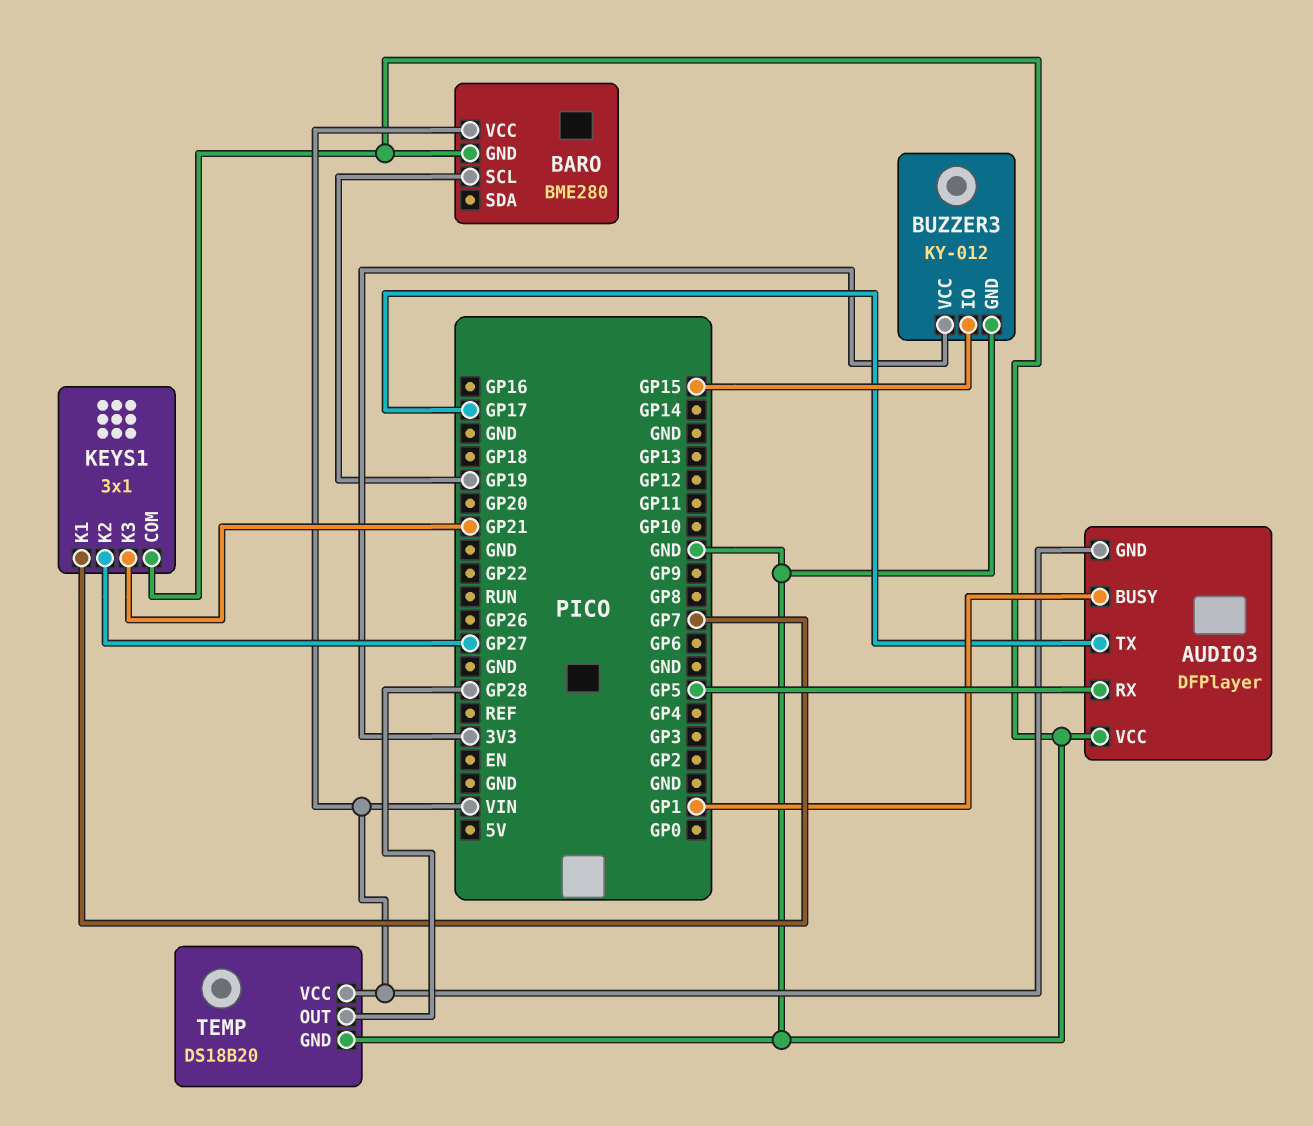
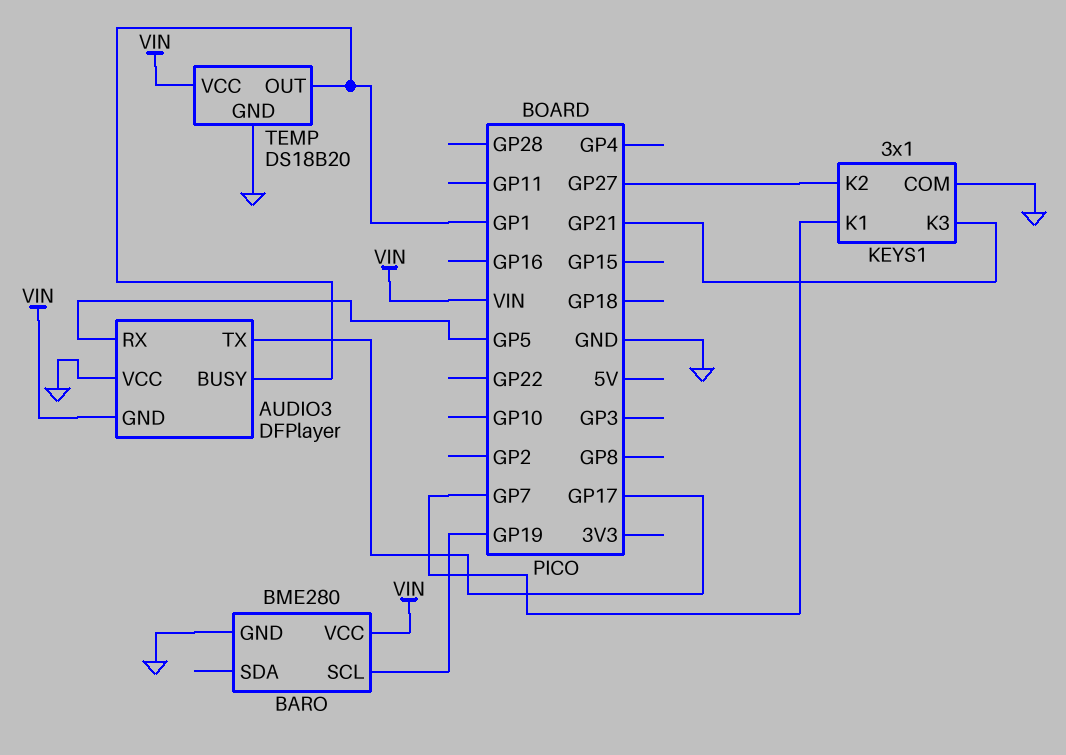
BUZZER3: KY-012 -> none
BUZZER3 pin GND: GND -> none
BUZZER3 pin IO: GP15 -> none
BUZZER3 pin VCC: 3V3 -> none
TEMP pin OUT: GP28 -> GP1

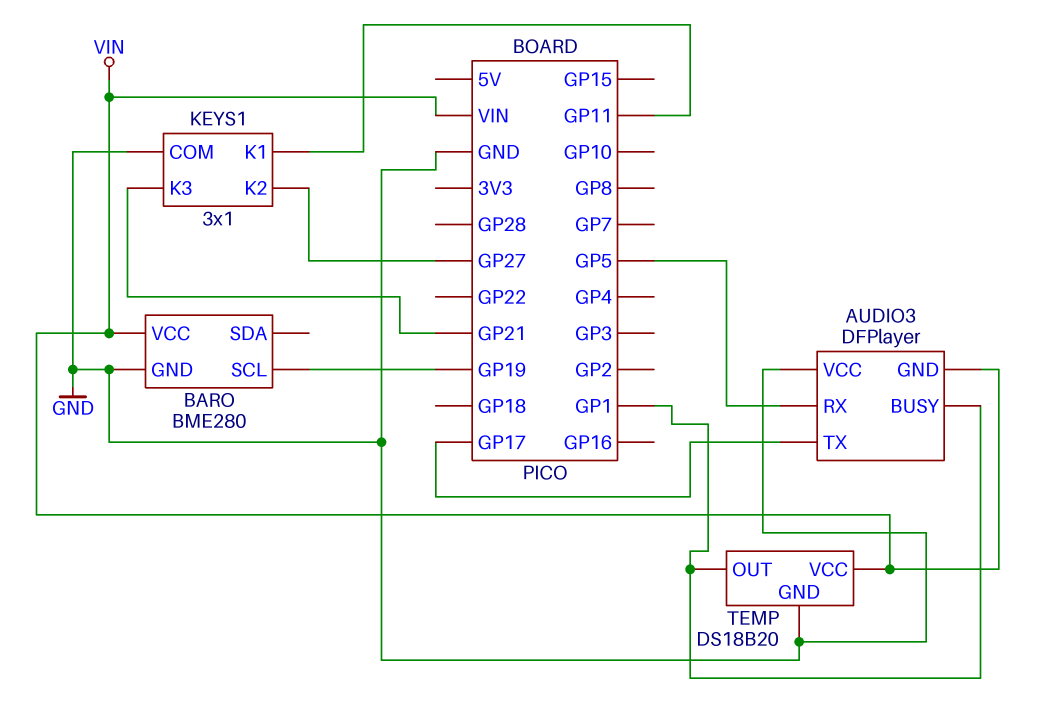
KEYS1 pin K1: GP7 -> GP11

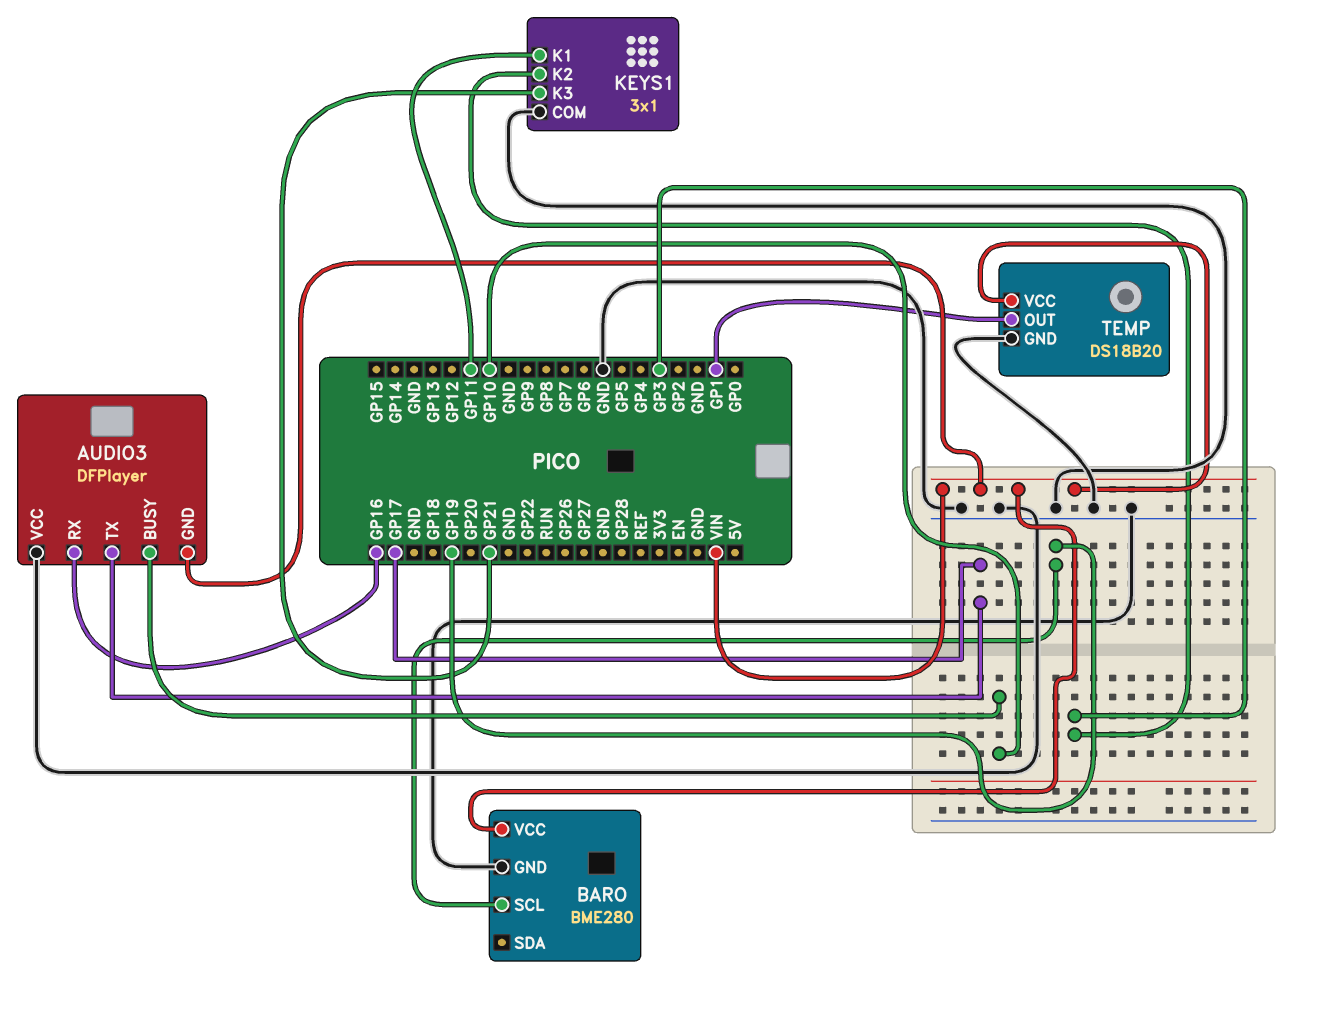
AUDIO3 pin BUSY: GP1 -> GP10
AUDIO3 pin RX: GP5 -> GP16
KEYS1 pin K2: GP27 -> GP3

